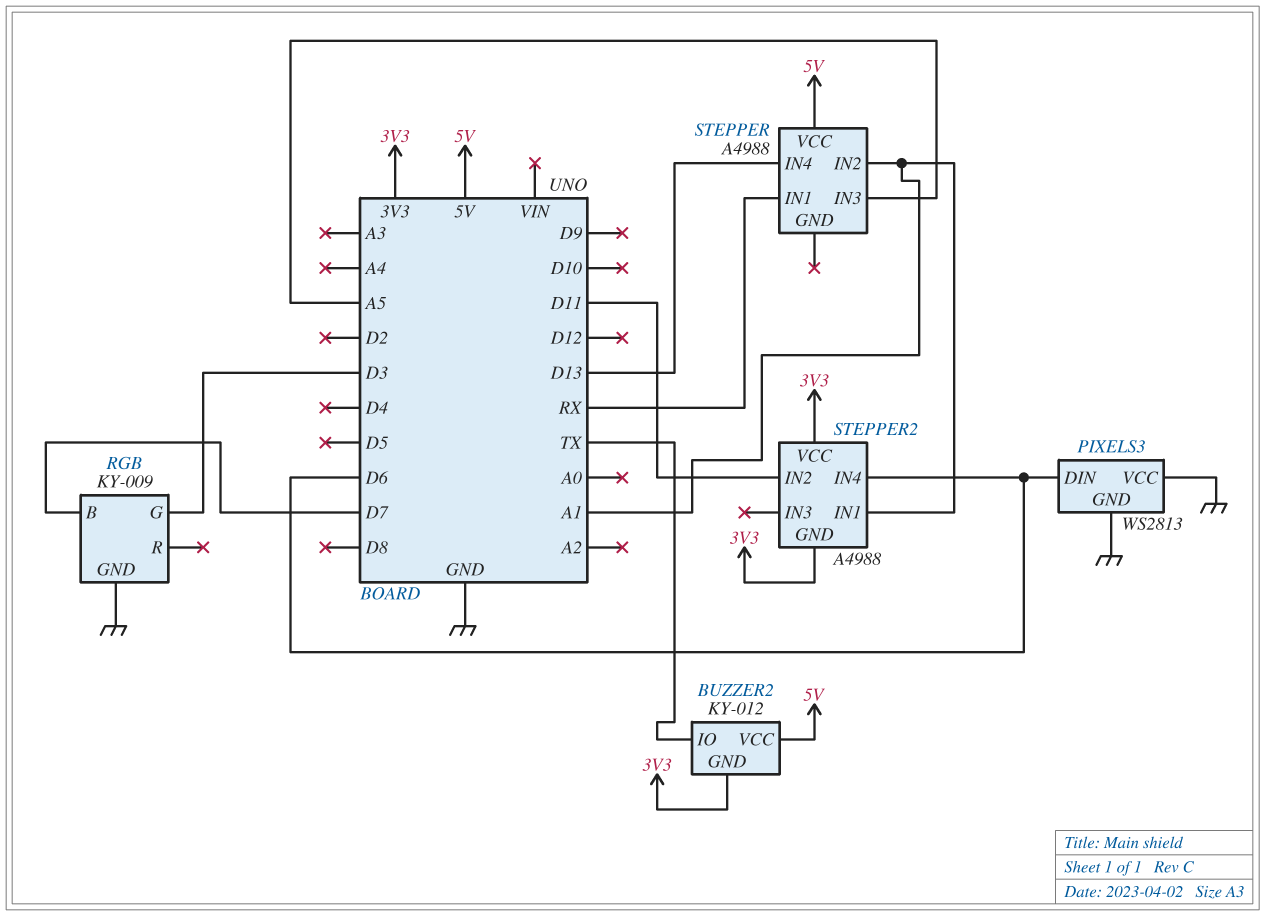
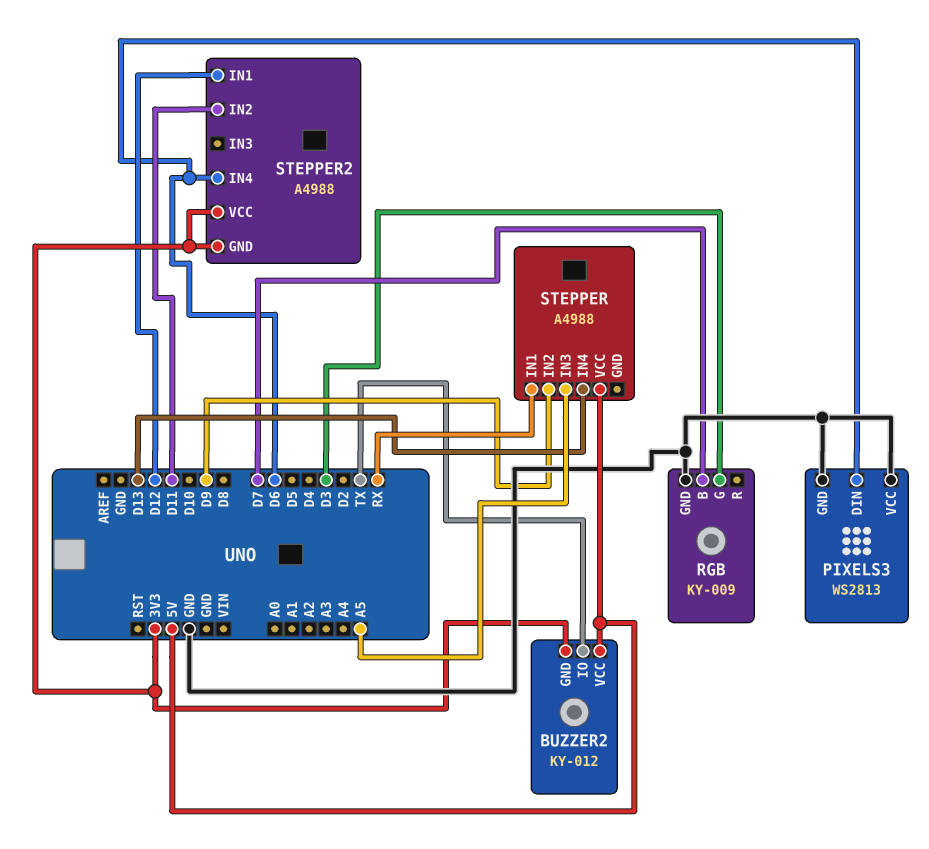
STEPPER pin IN2: A1 -> D9
STEPPER2 pin IN1: A1 -> D12

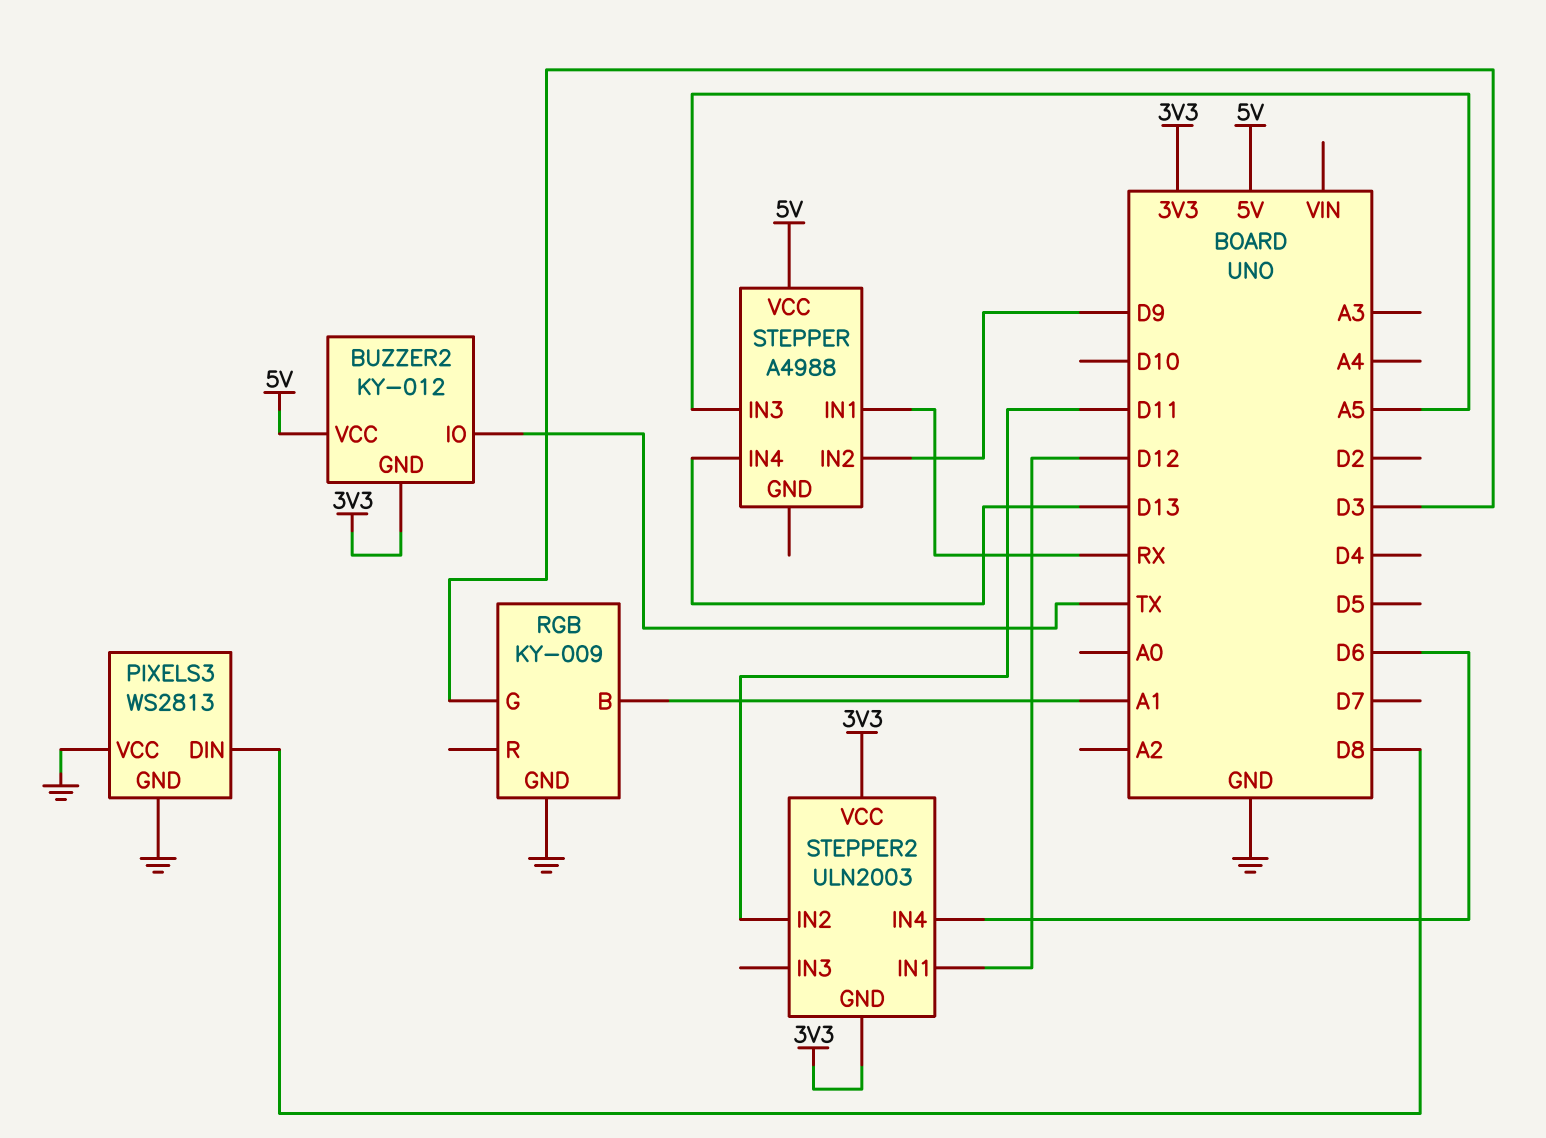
PIXELS3 pin DIN: D6 -> D8
RGB pin B: D7 -> A1
STEPPER2: A4988 -> ULN2003

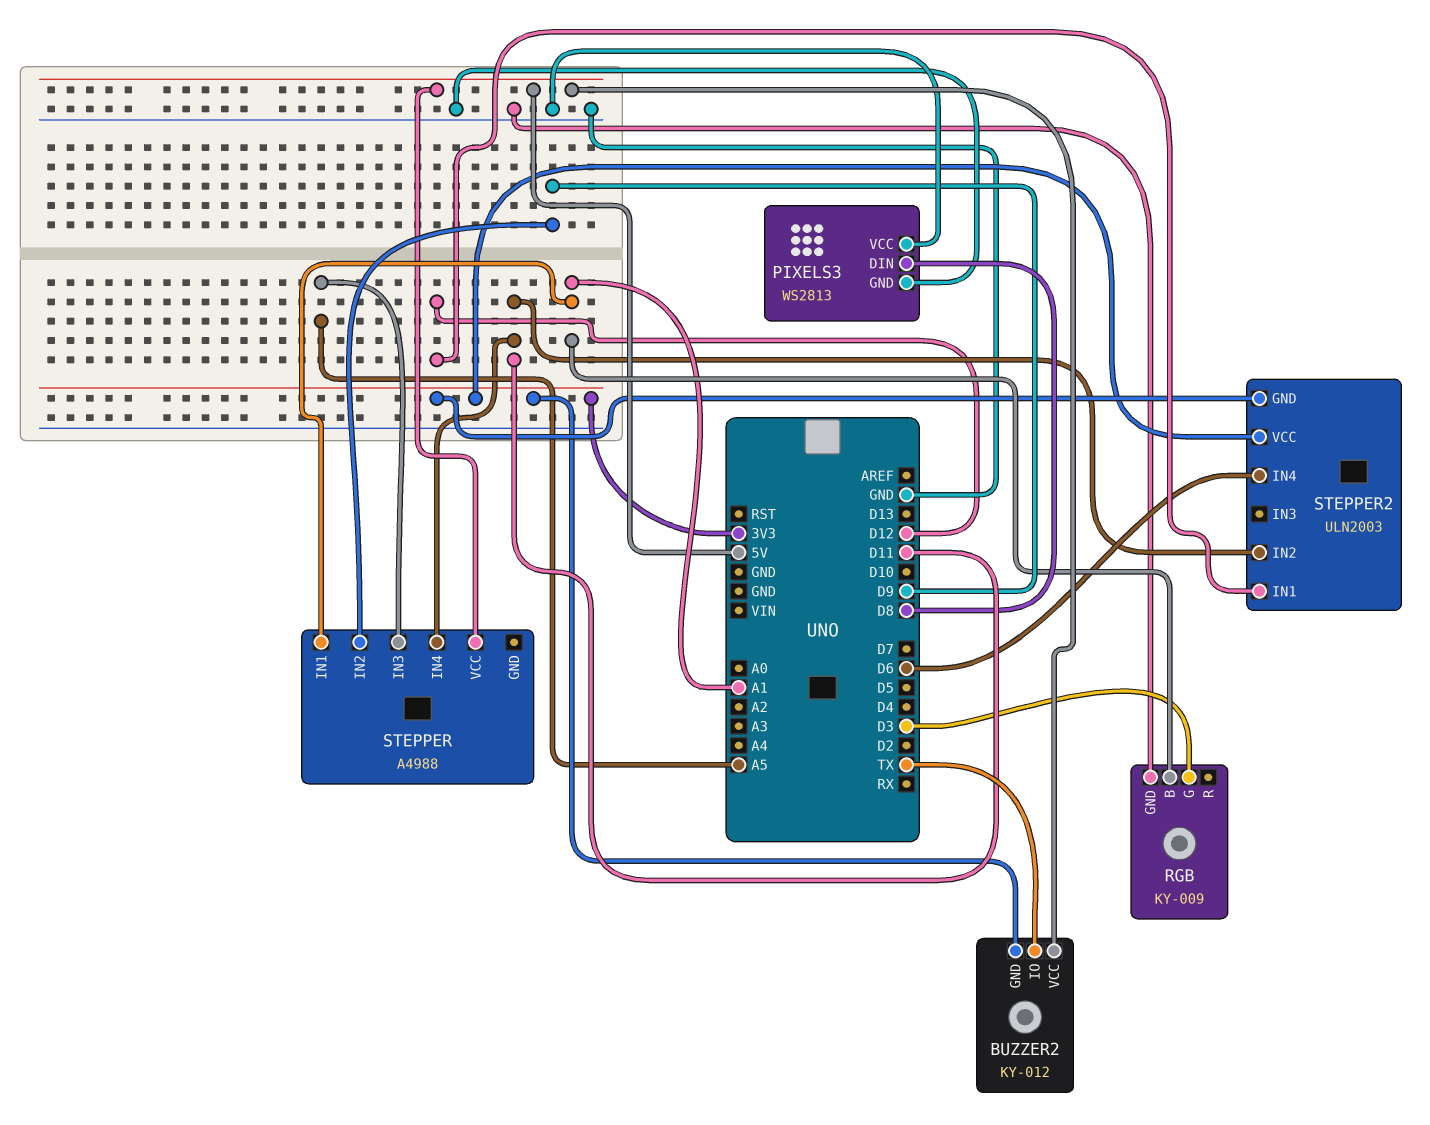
STEPPER pin IN1: RX -> A1
STEPPER pin IN4: D13 -> D11

